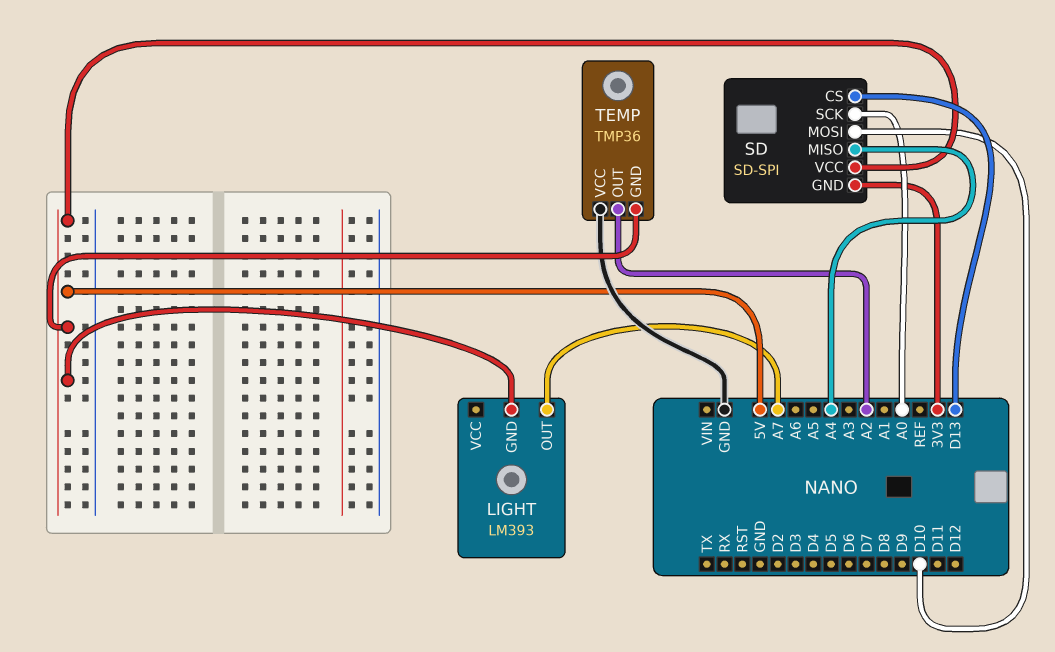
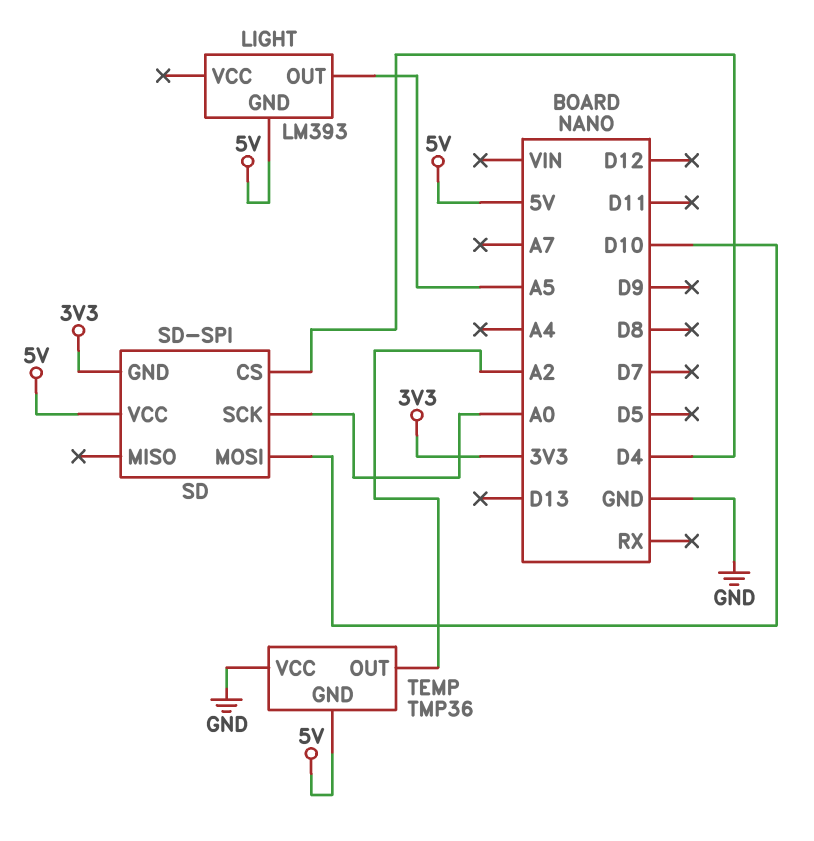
LIGHT pin OUT: A7 -> A5
SD pin CS: D13 -> D4
SD pin MISO: A4 -> none

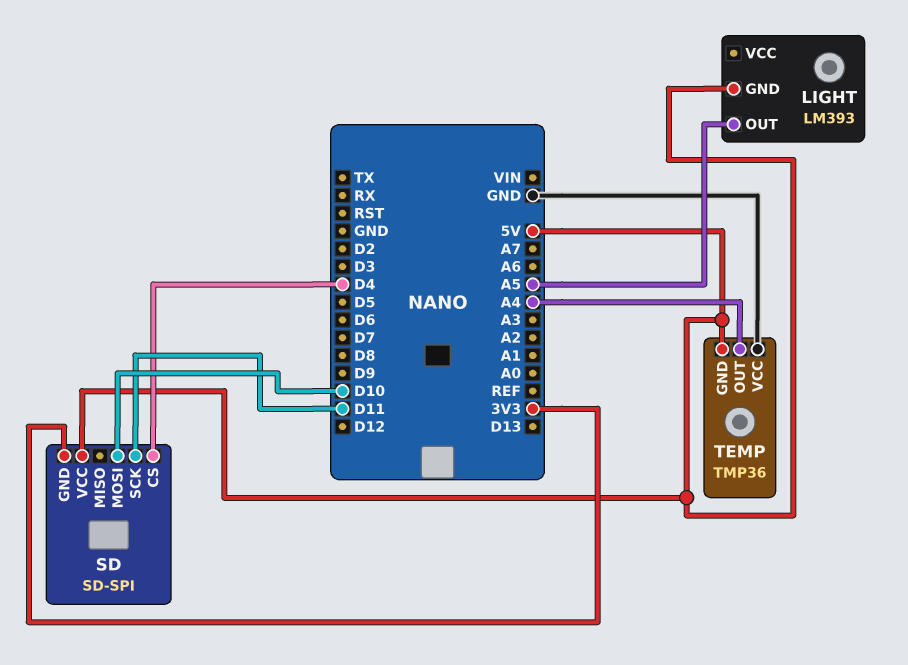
SD pin SCK: A0 -> D11
TEMP pin OUT: A2 -> A4

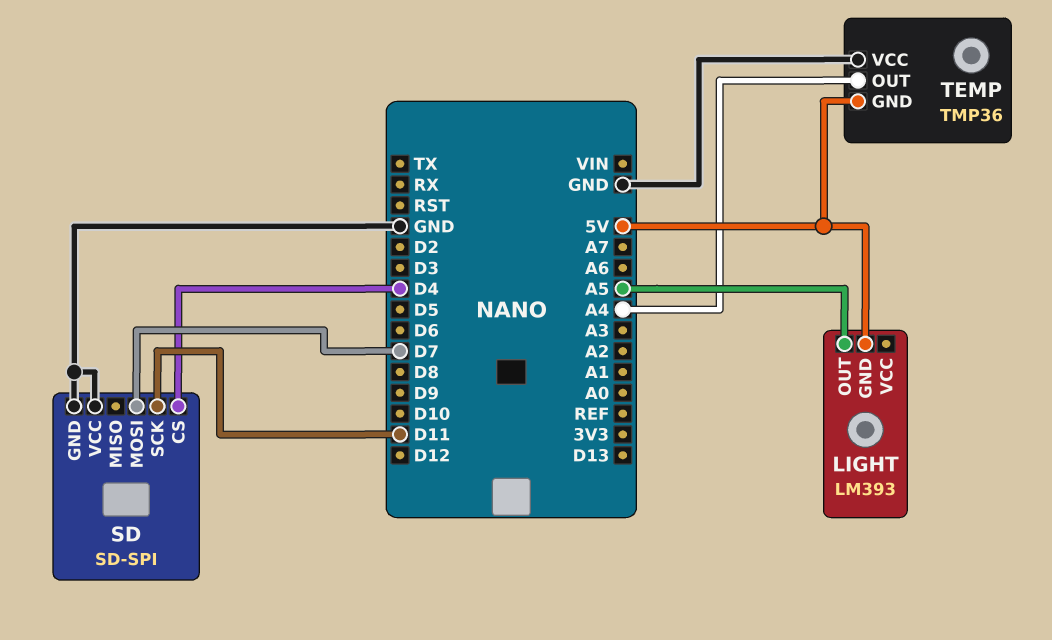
SD pin GND: 3V3 -> GND
SD pin MOSI: D10 -> D7
SD pin VCC: 5V -> GND

